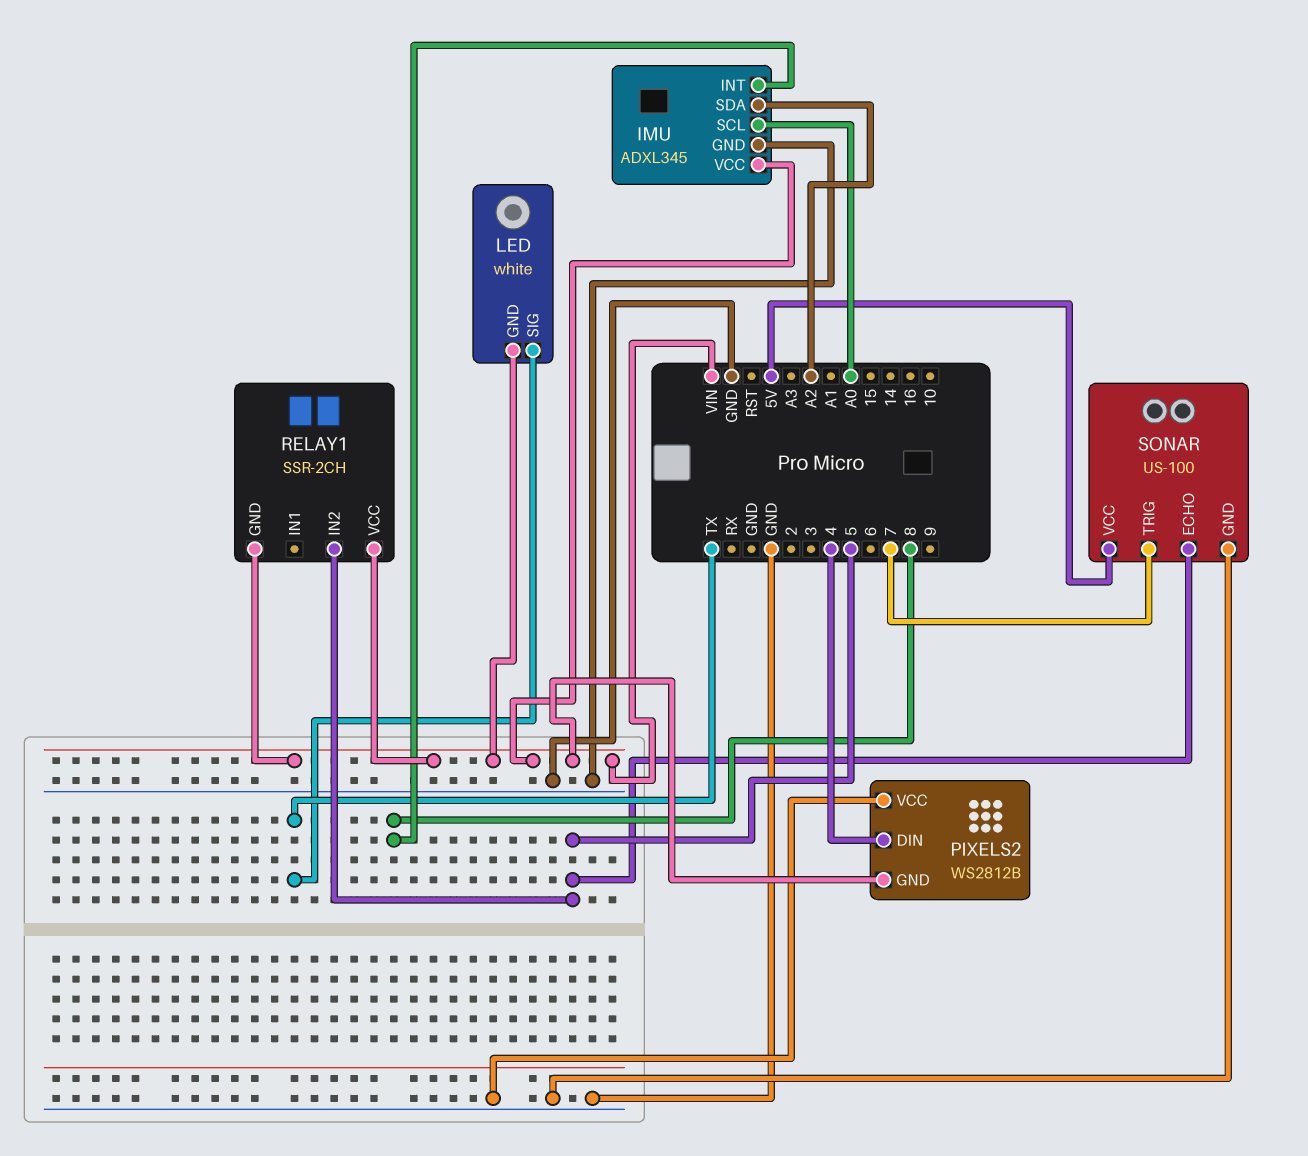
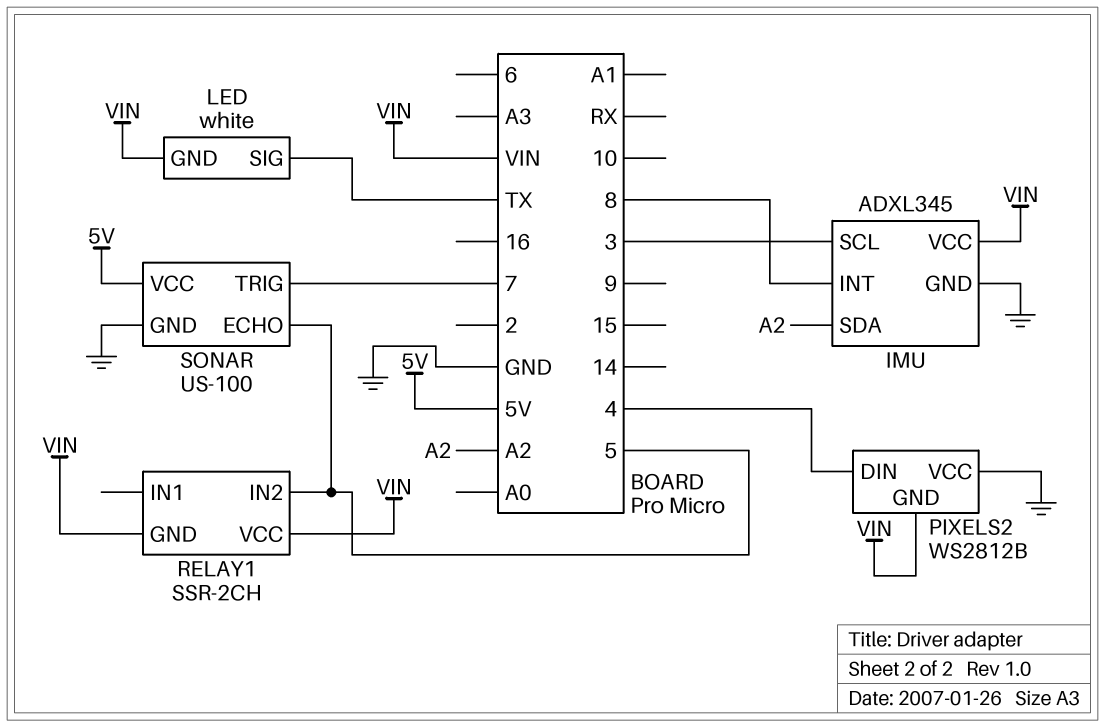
IMU pin SCL: A0 -> 3

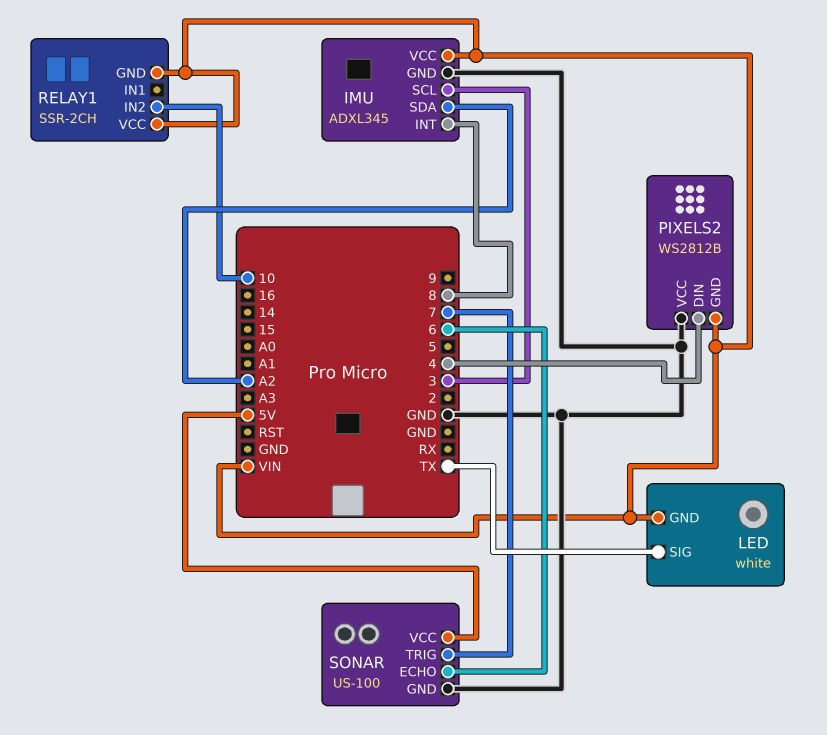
RELAY1 pin IN2: 5 -> 10
SONAR pin ECHO: 5 -> 6

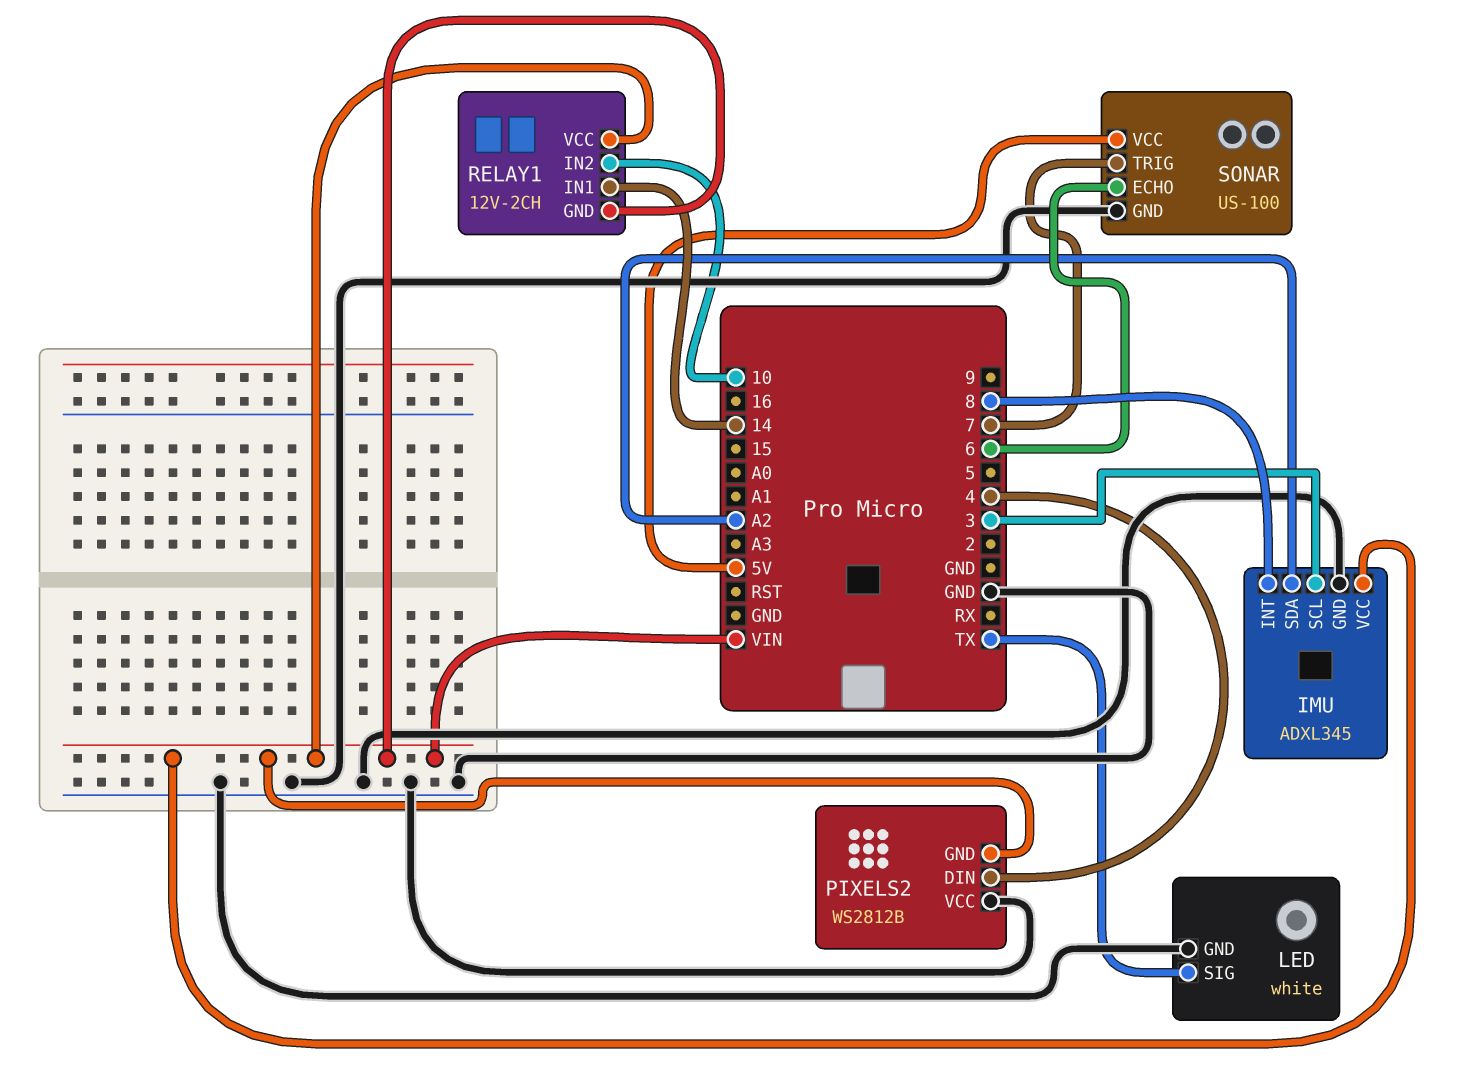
LED pin GND: VIN -> GND
RELAY1: SSR-2CH -> 12V-2CH
RELAY1 pin IN1: none -> 14

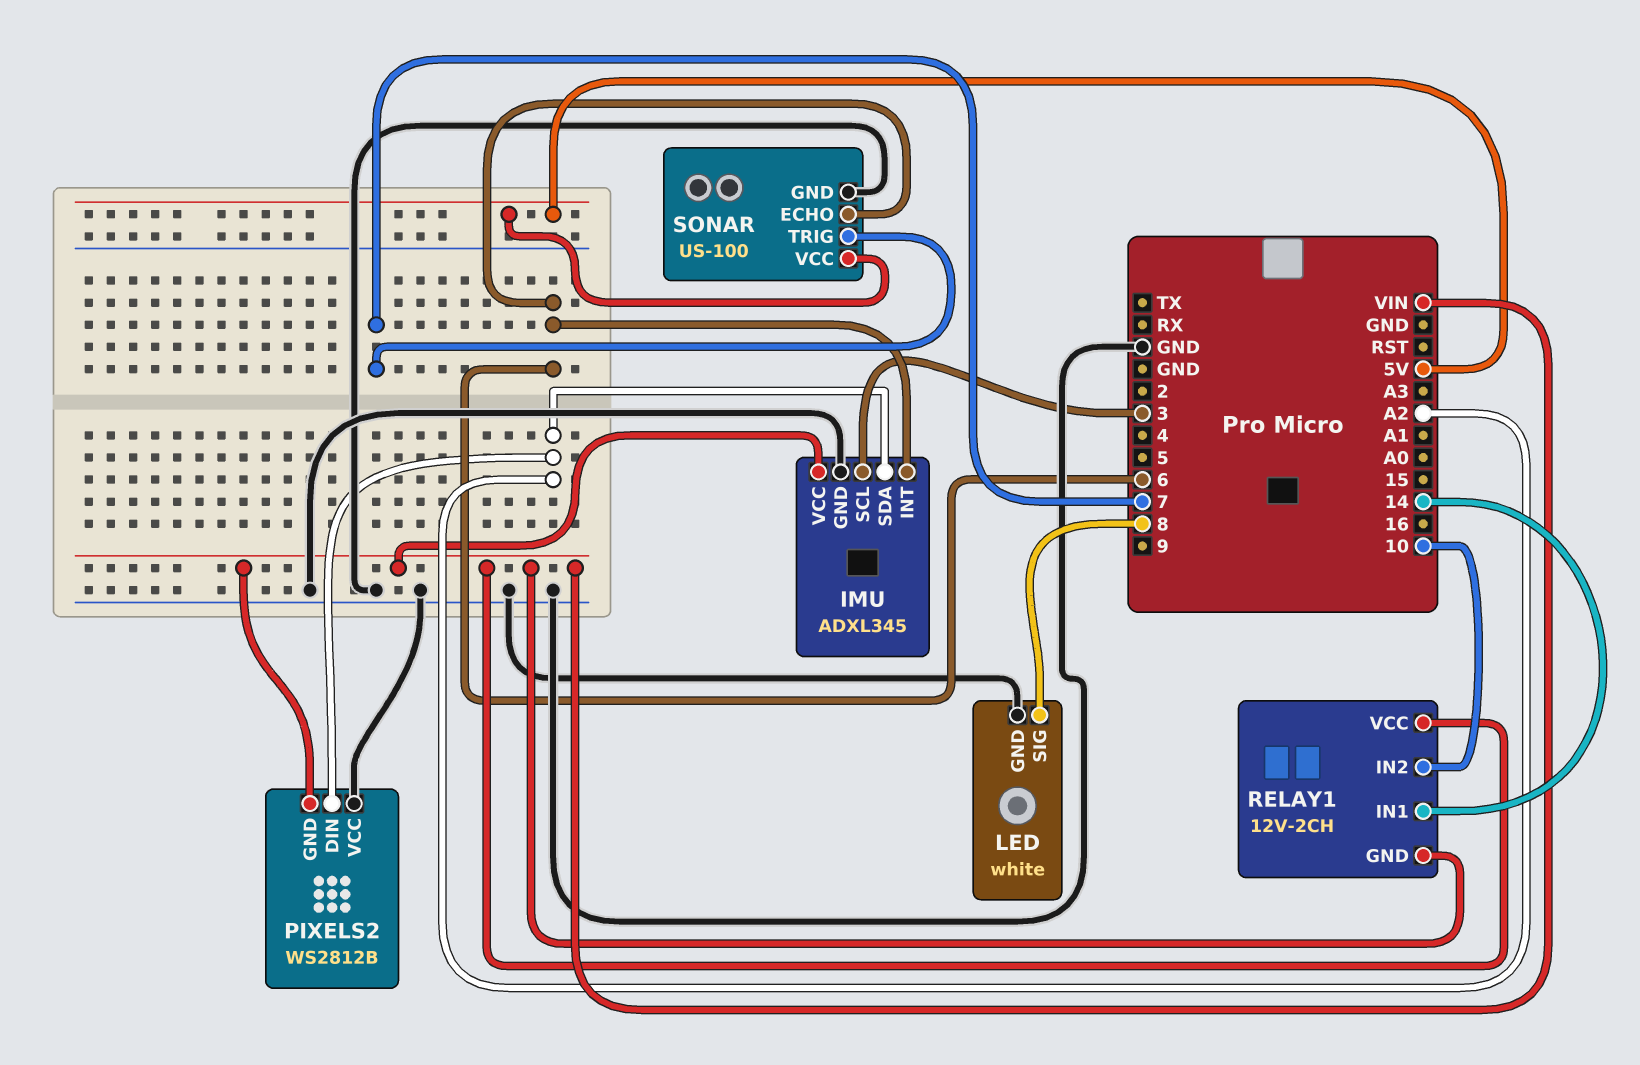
IMU pin INT: 8 -> 6
LED pin SIG: TX -> 8
PIXELS2 pin DIN: 4 -> A2

